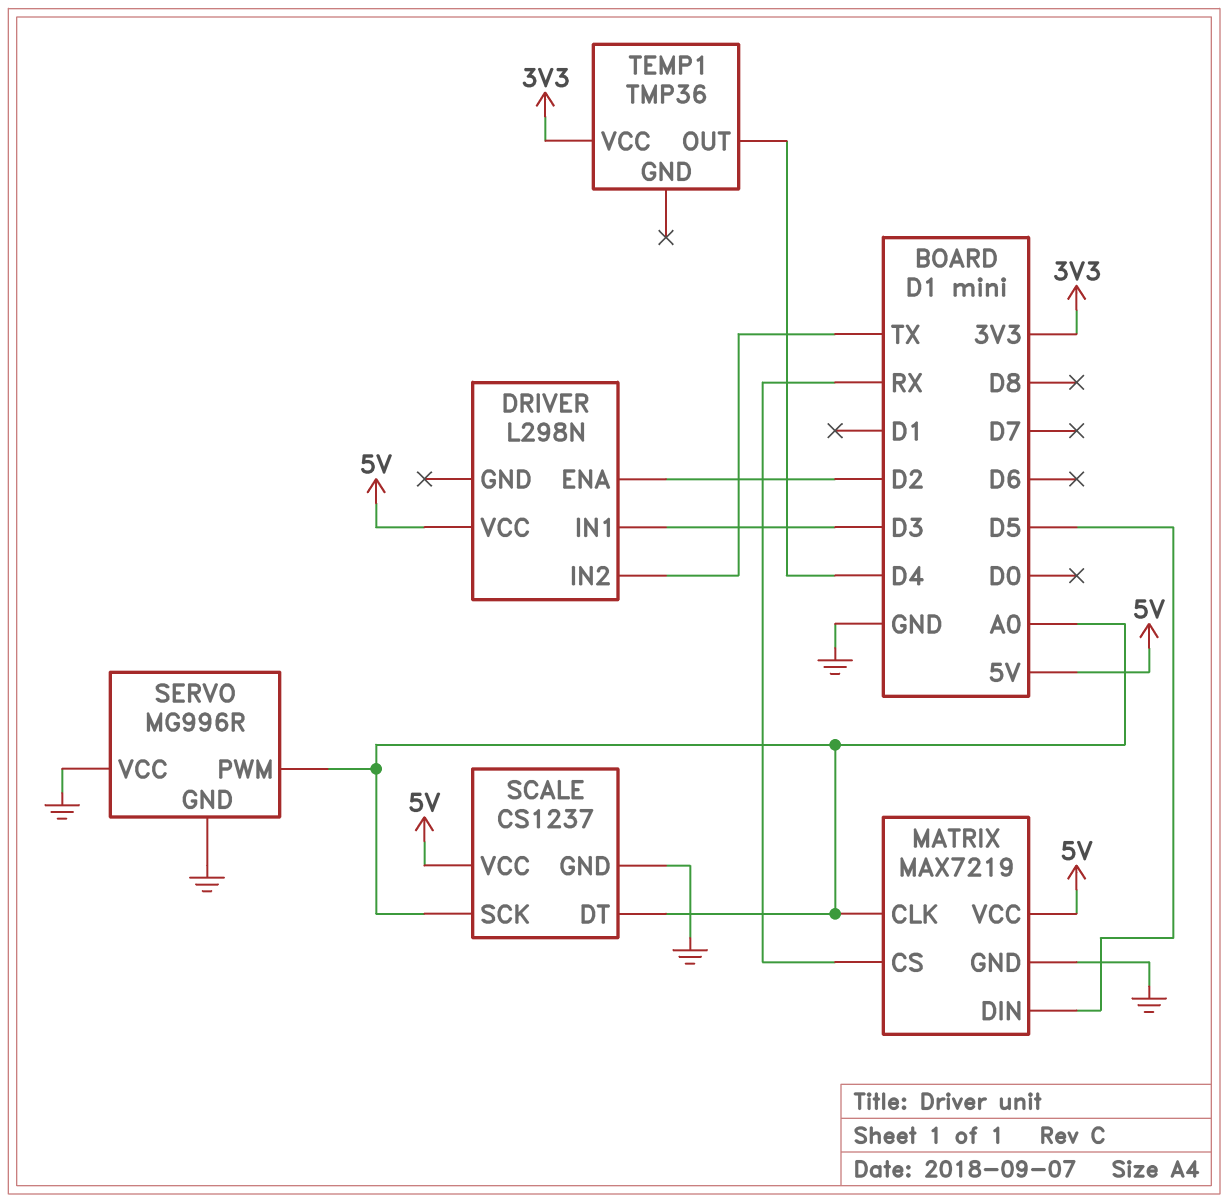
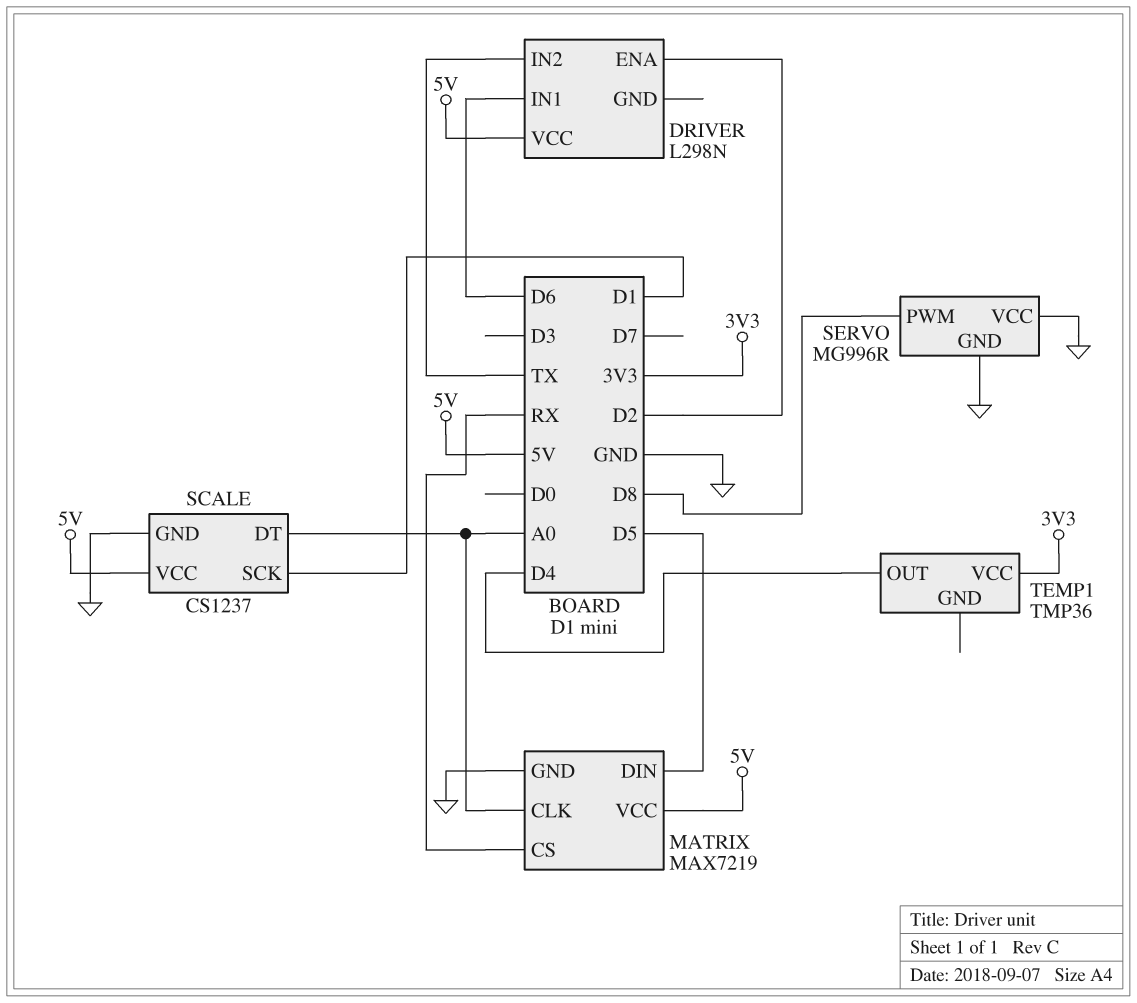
DRIVER pin IN1: D3 -> D6
SCALE pin SCK: A0 -> D1
SERVO pin PWM: A0 -> D8

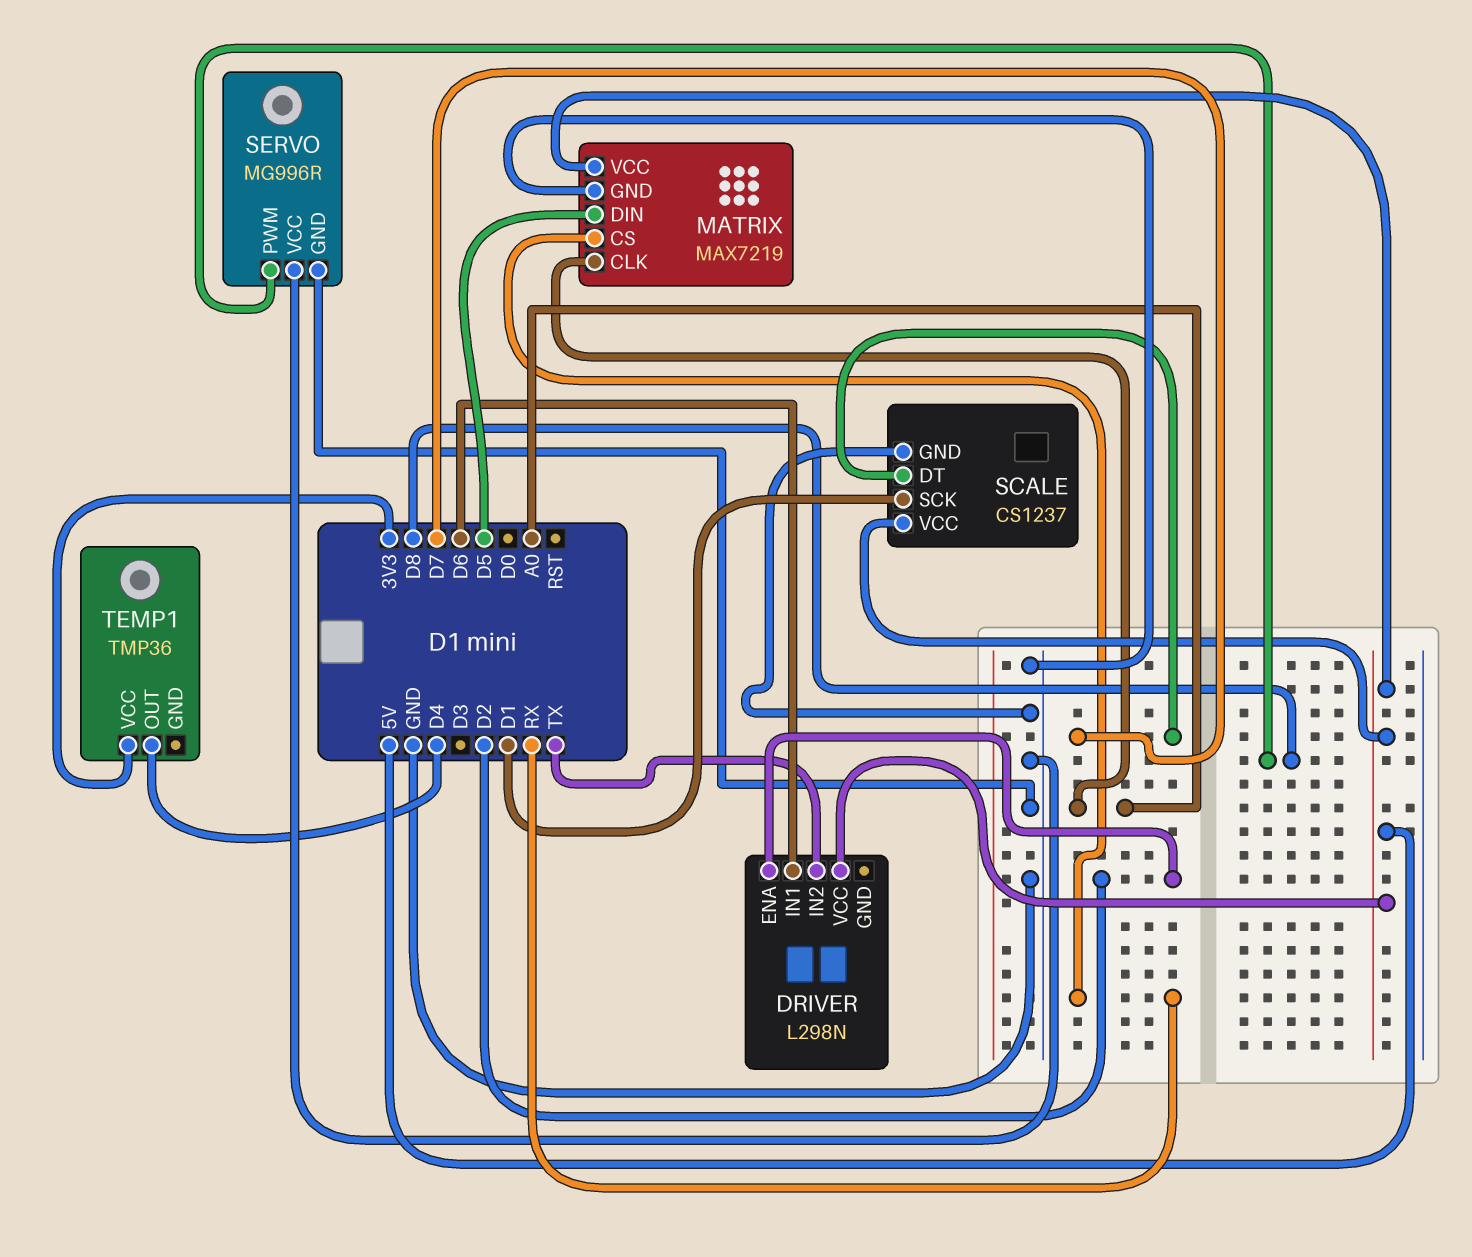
SCALE pin DT: A0 -> D7

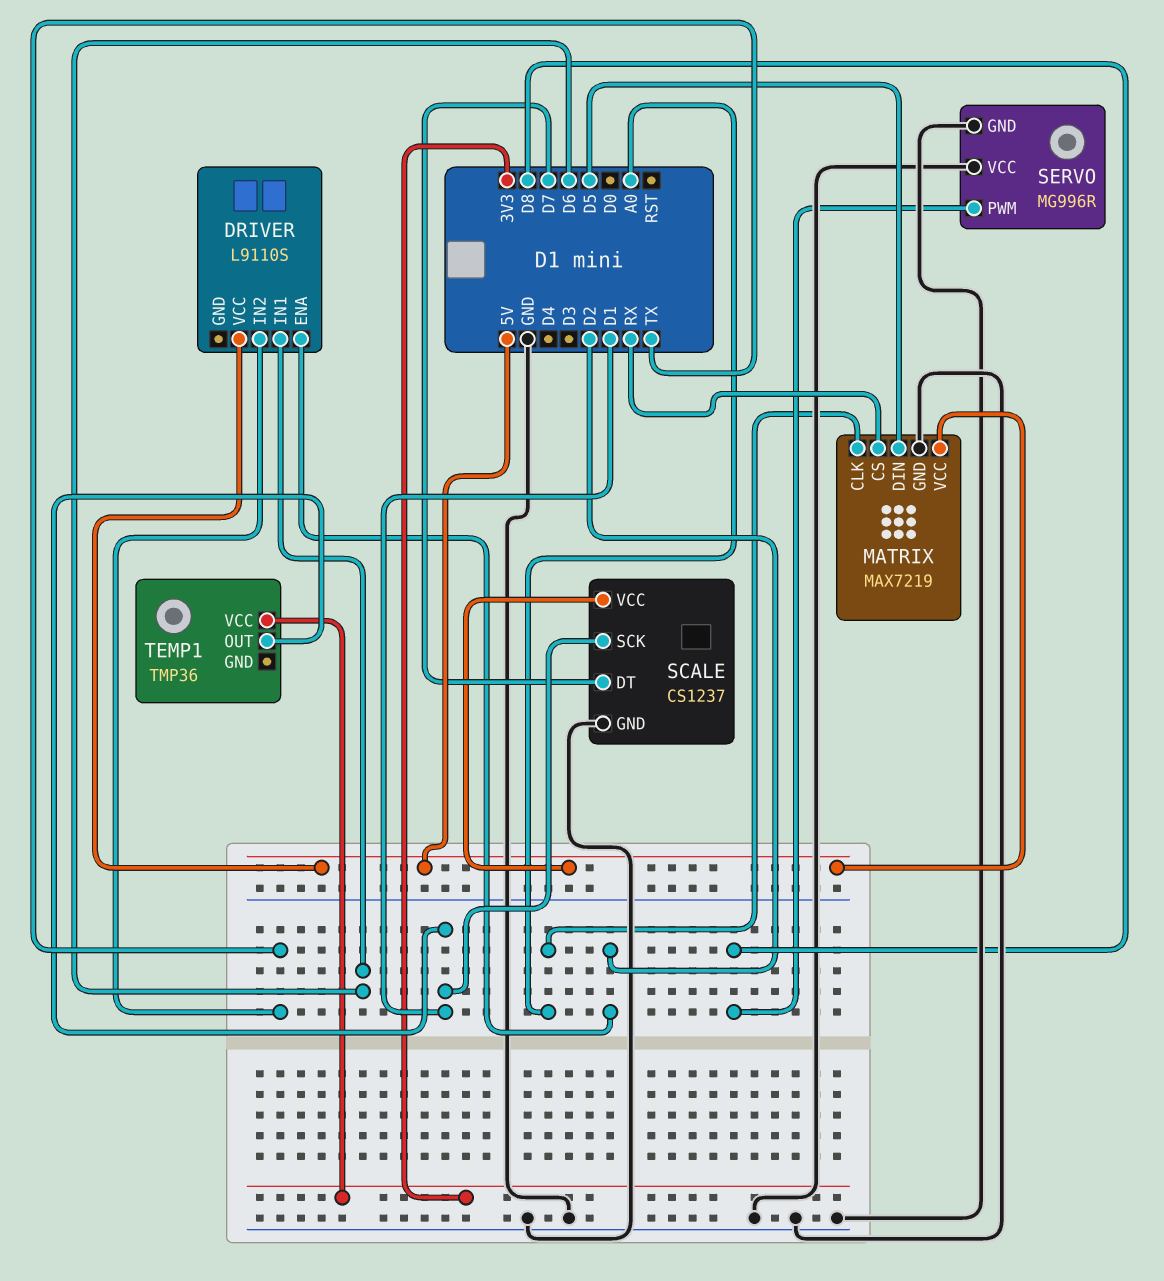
DRIVER: L298N -> L9110S
TEMP1 pin OUT: D4 -> D1

